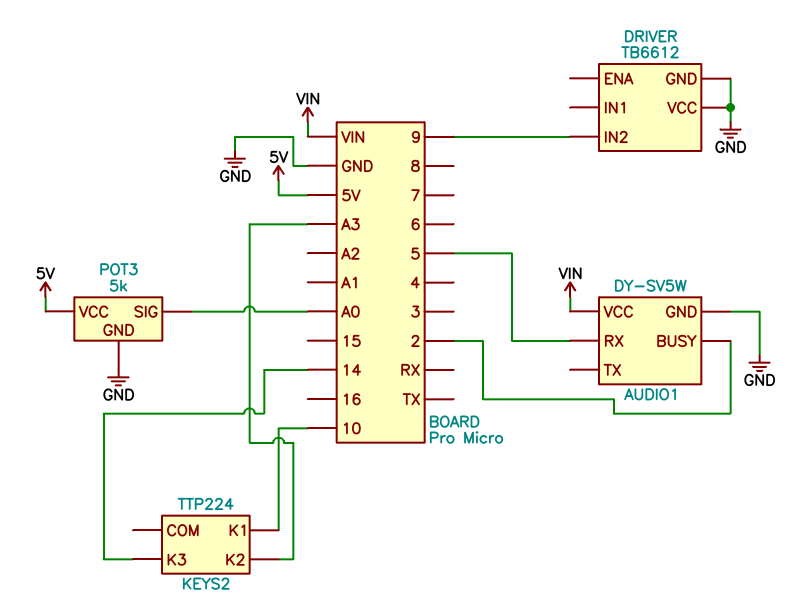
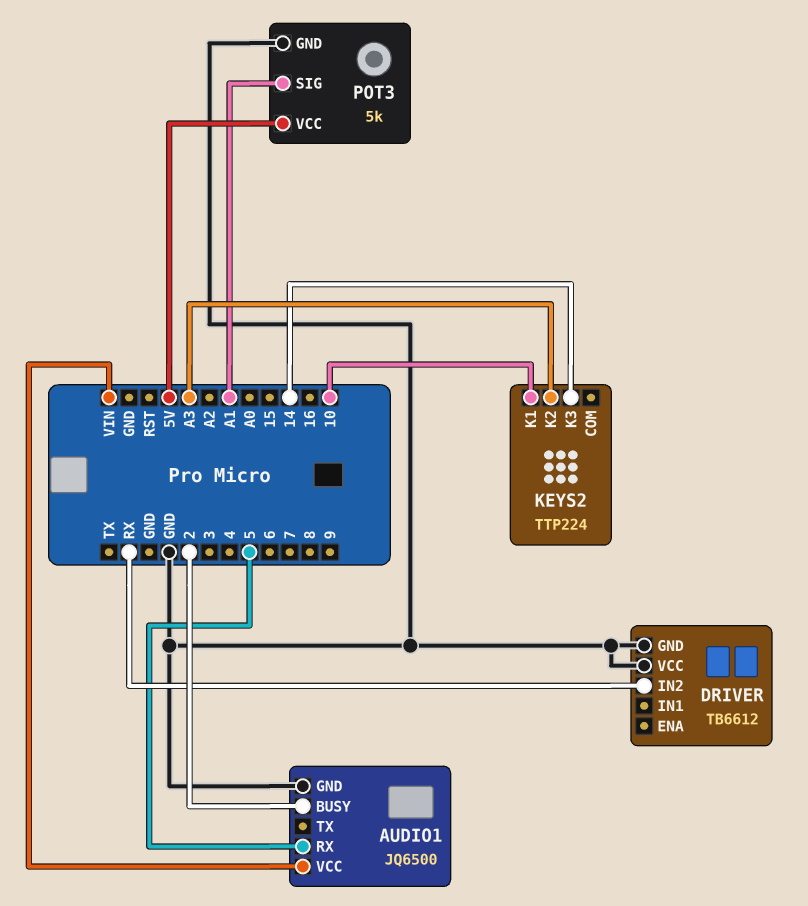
AUDIO1: DY-SV5W -> JQ6500
DRIVER pin IN2: 9 -> RX
POT3 pin SIG: A0 -> A1

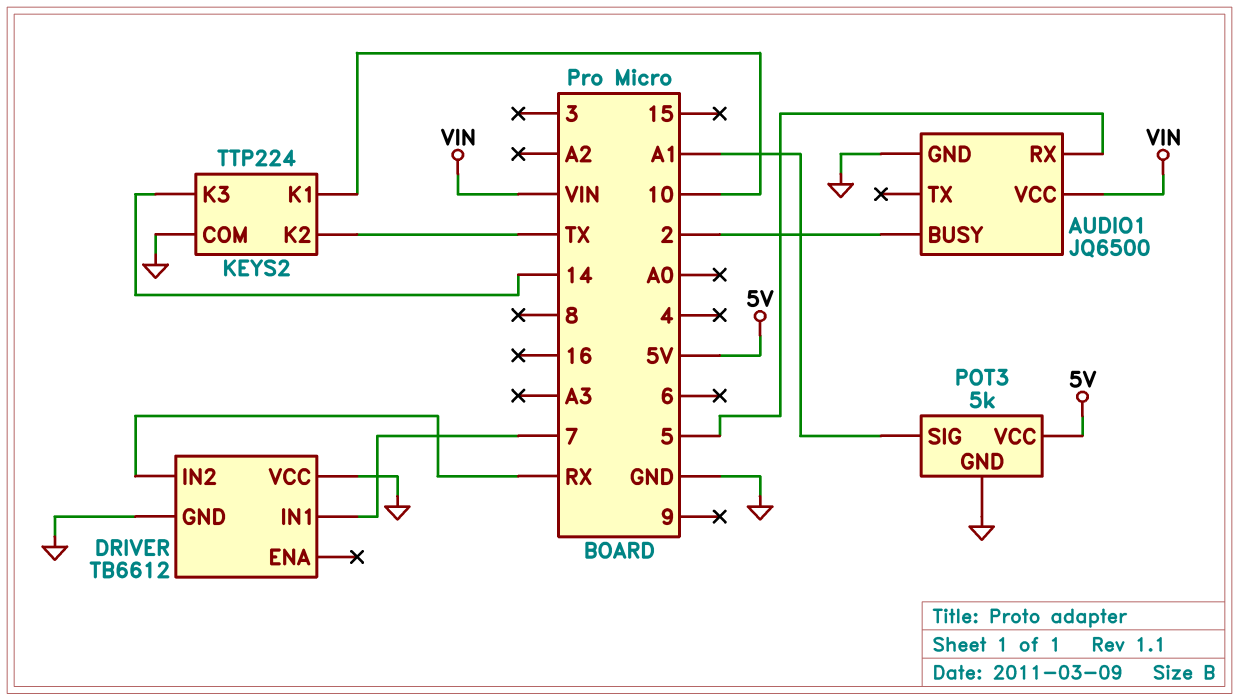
DRIVER pin IN1: none -> 7
KEYS2 pin COM: none -> GND
KEYS2 pin K2: A3 -> TX

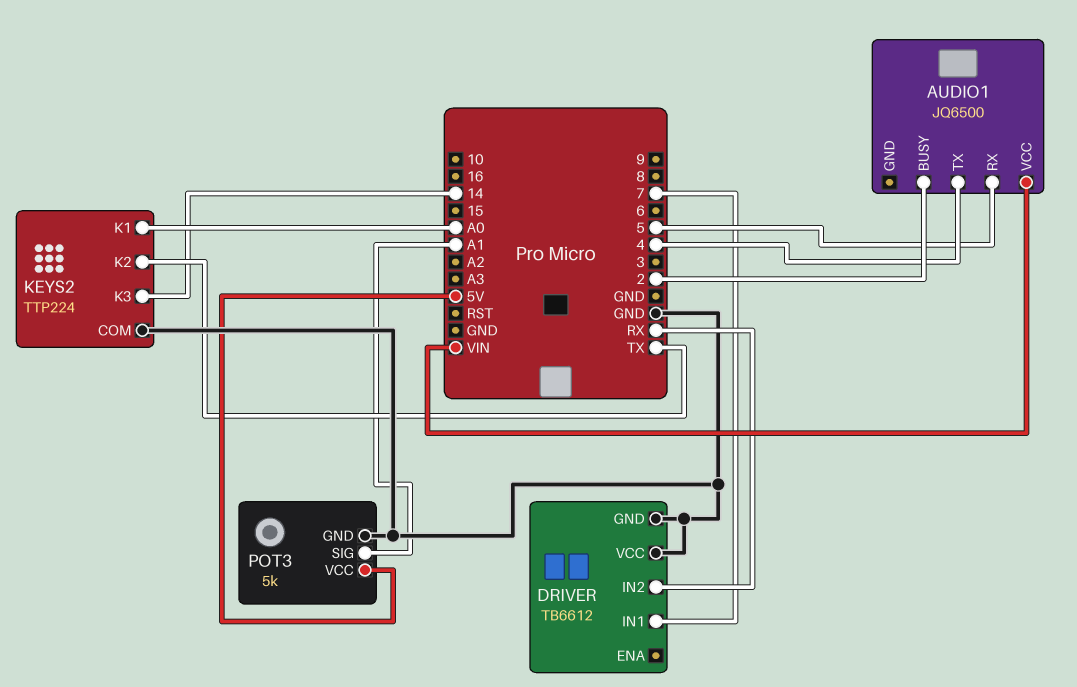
AUDIO1 pin GND: GND -> none
AUDIO1 pin TX: none -> 4
KEYS2 pin K1: 10 -> A0

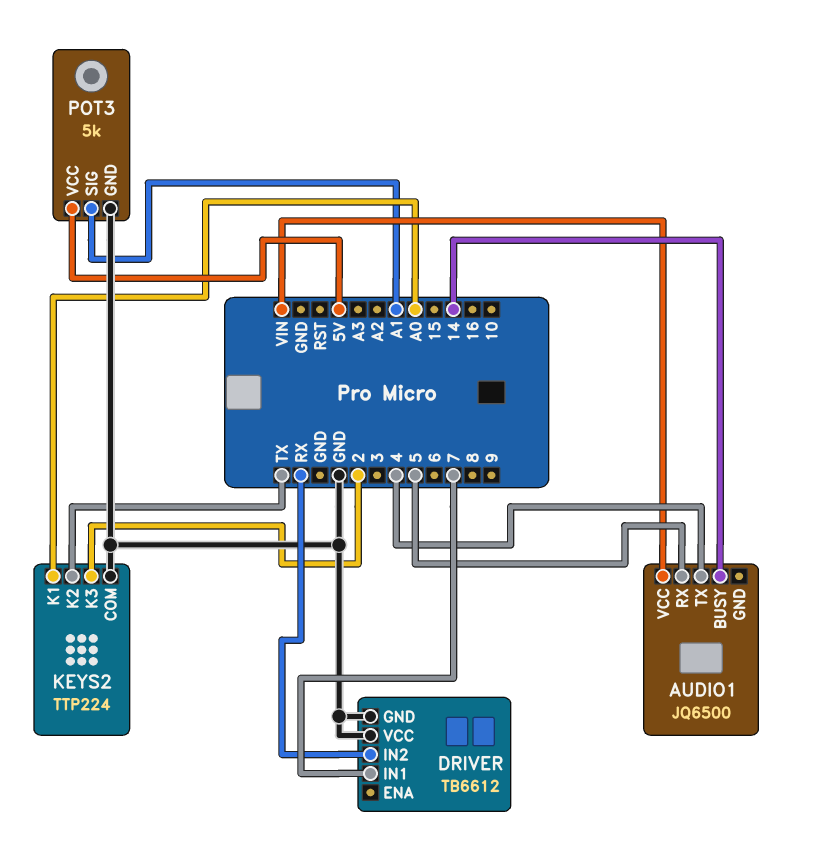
AUDIO1 pin BUSY: 2 -> 14
KEYS2 pin K3: 14 -> 2

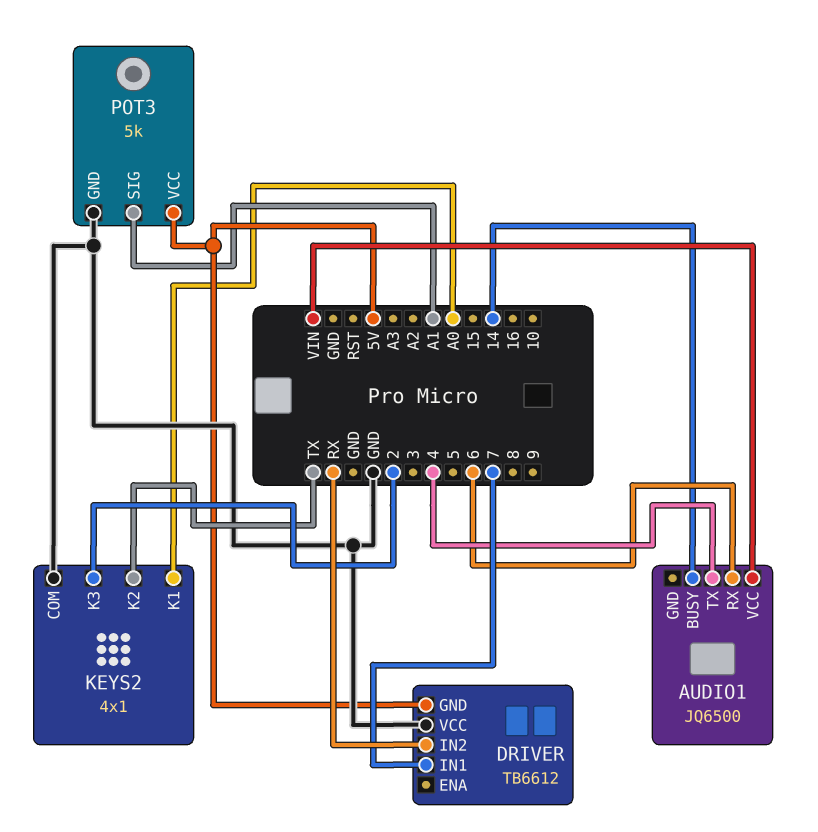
AUDIO1 pin RX: 5 -> 6
DRIVER pin GND: GND -> 5V
KEYS2: TTP224 -> 4x1

